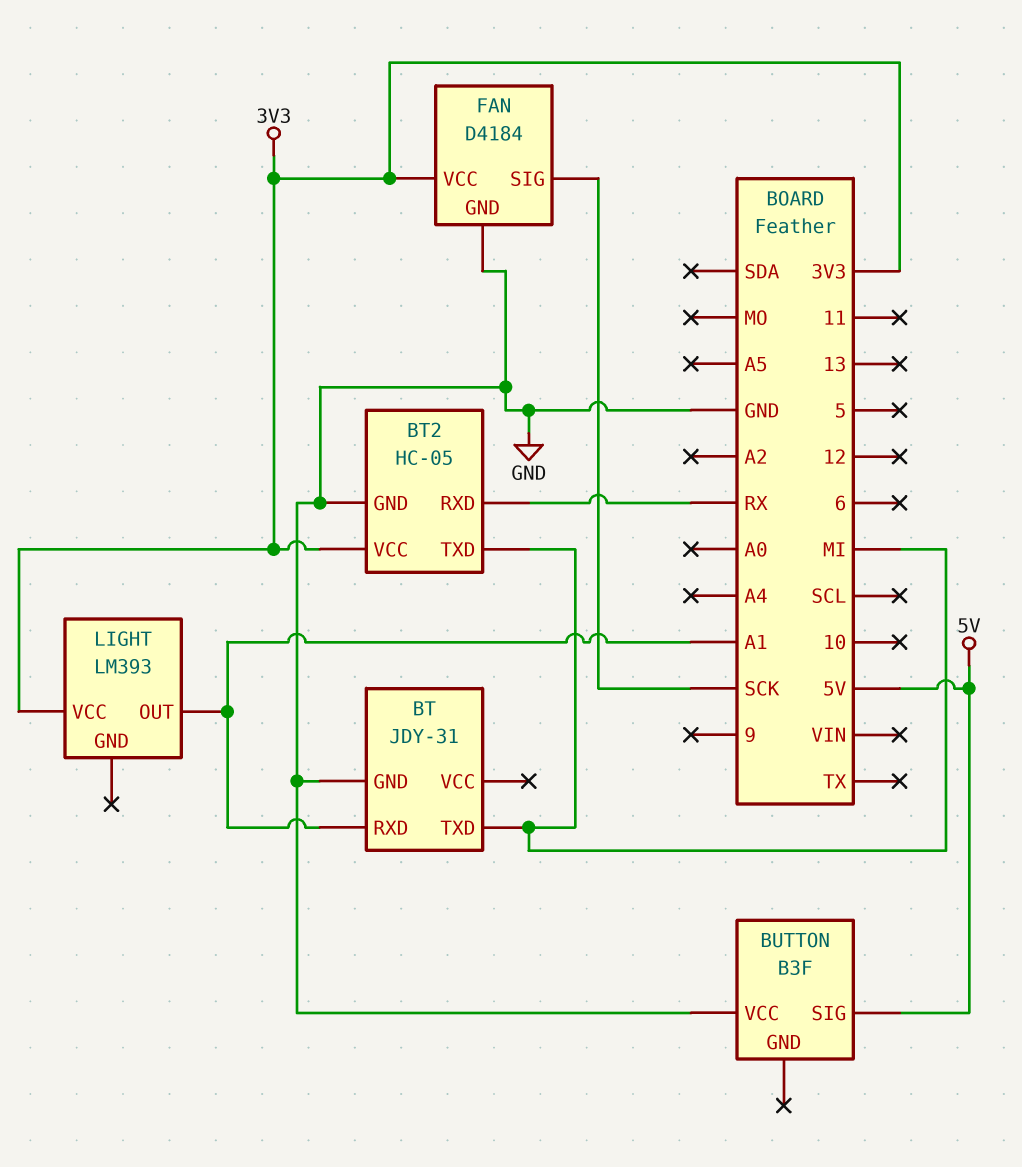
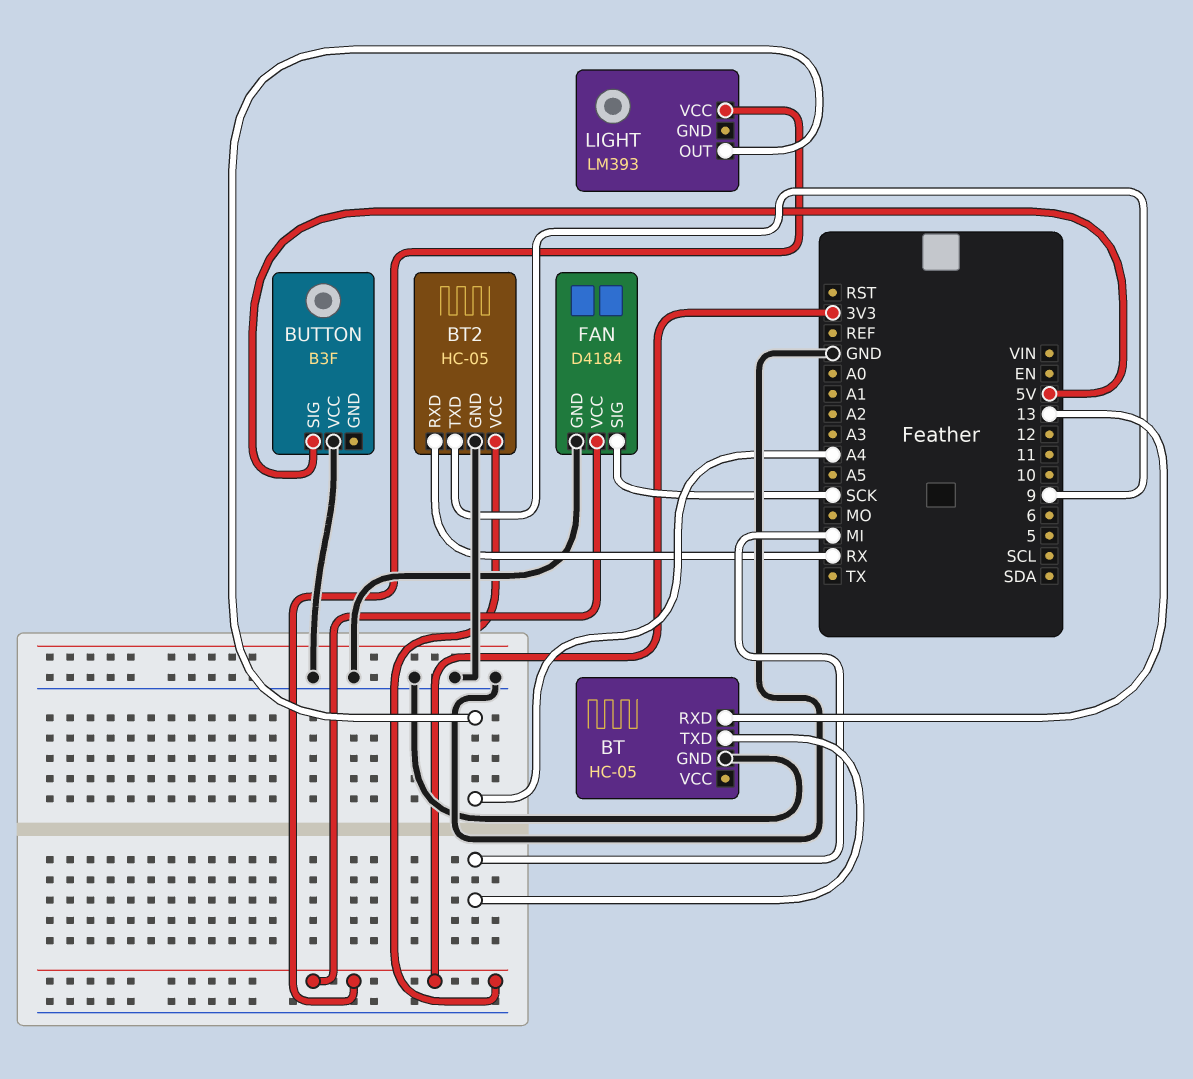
BT: JDY-31 -> HC-05
BT pin RXD: A1 -> 13
BT2 pin TXD: MI -> 9
LIGHT pin OUT: A1 -> A4

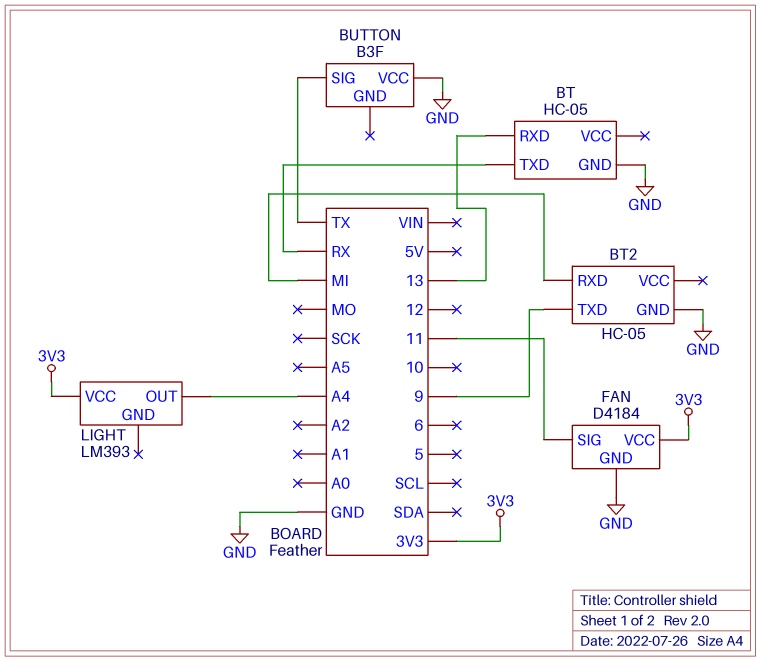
BT pin TXD: MI -> RX
BT2 pin RXD: RX -> MI
BT2 pin VCC: 3V3 -> none
BUTTON pin SIG: 5V -> TX
FAN pin SIG: SCK -> 11

